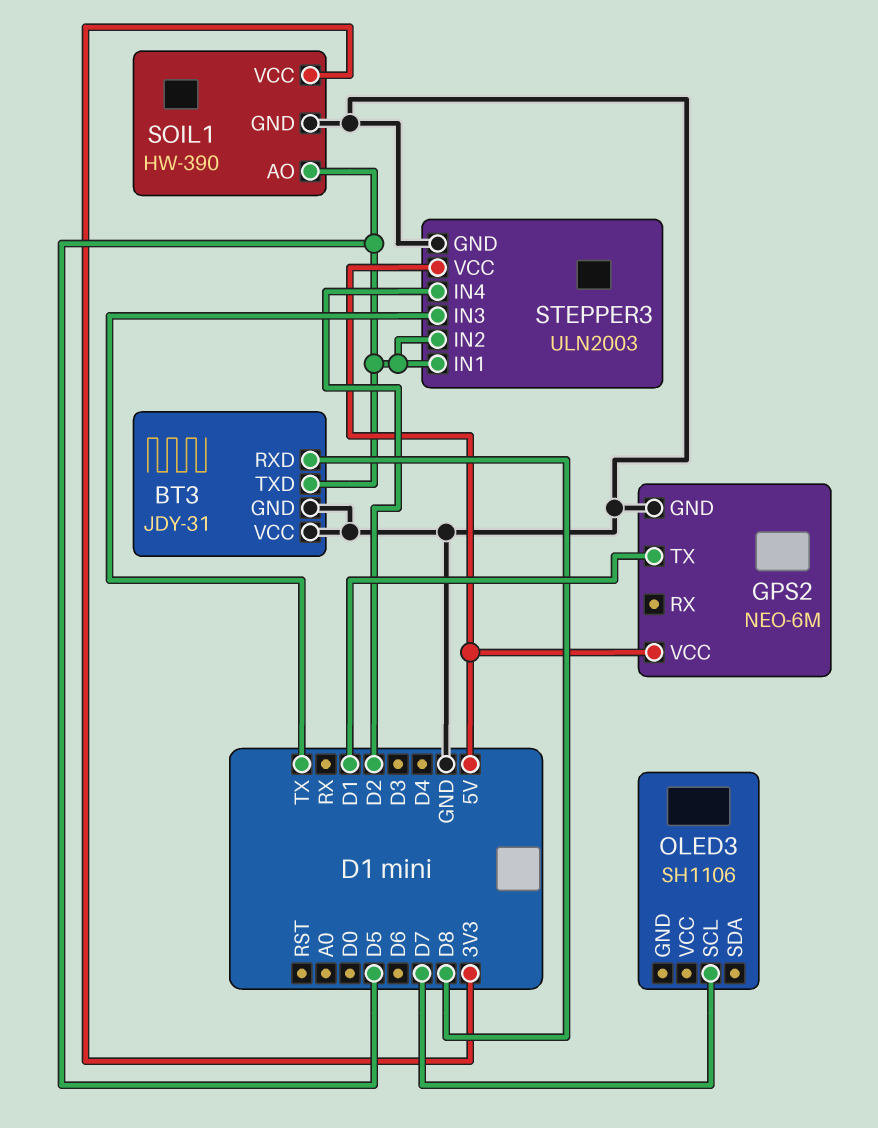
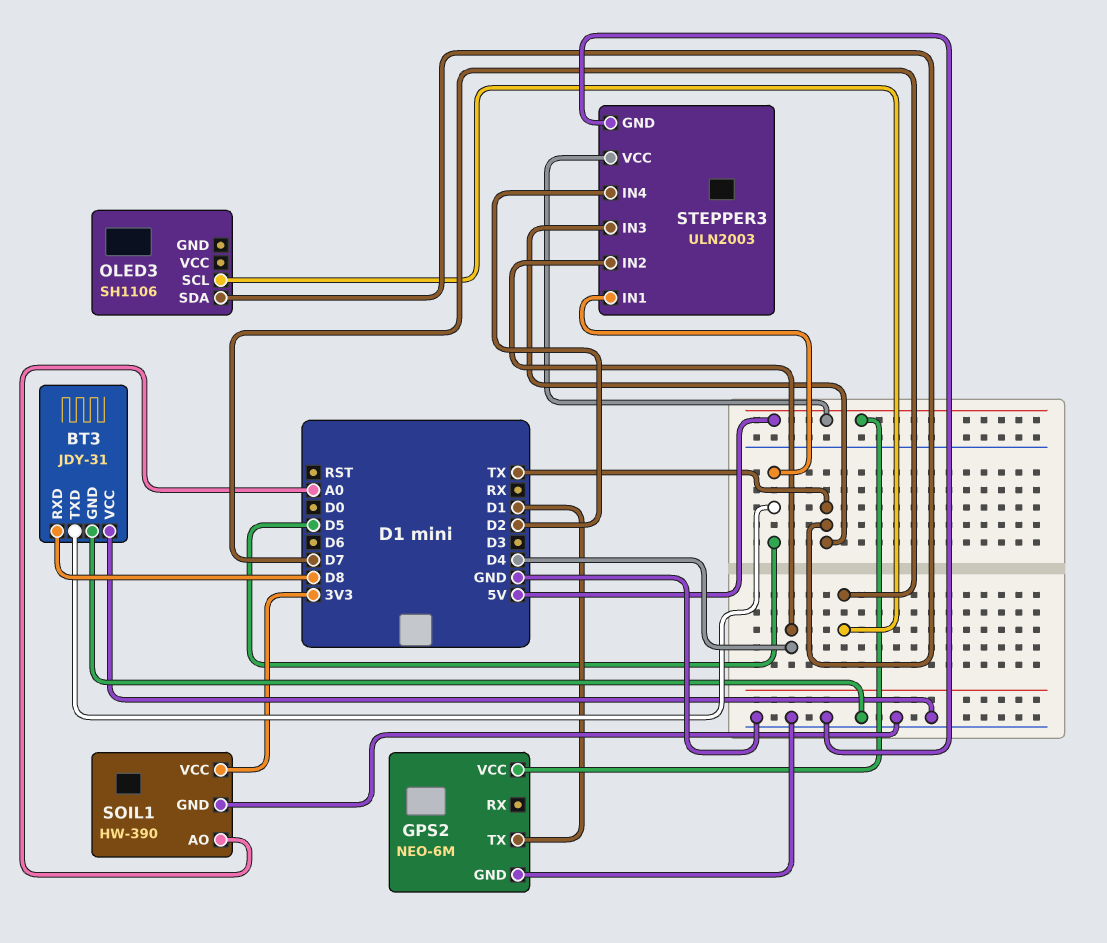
OLED3 pin SDA: none -> TX
SOIL1 pin AO: D5 -> A0
STEPPER3 pin IN2: D5 -> D4

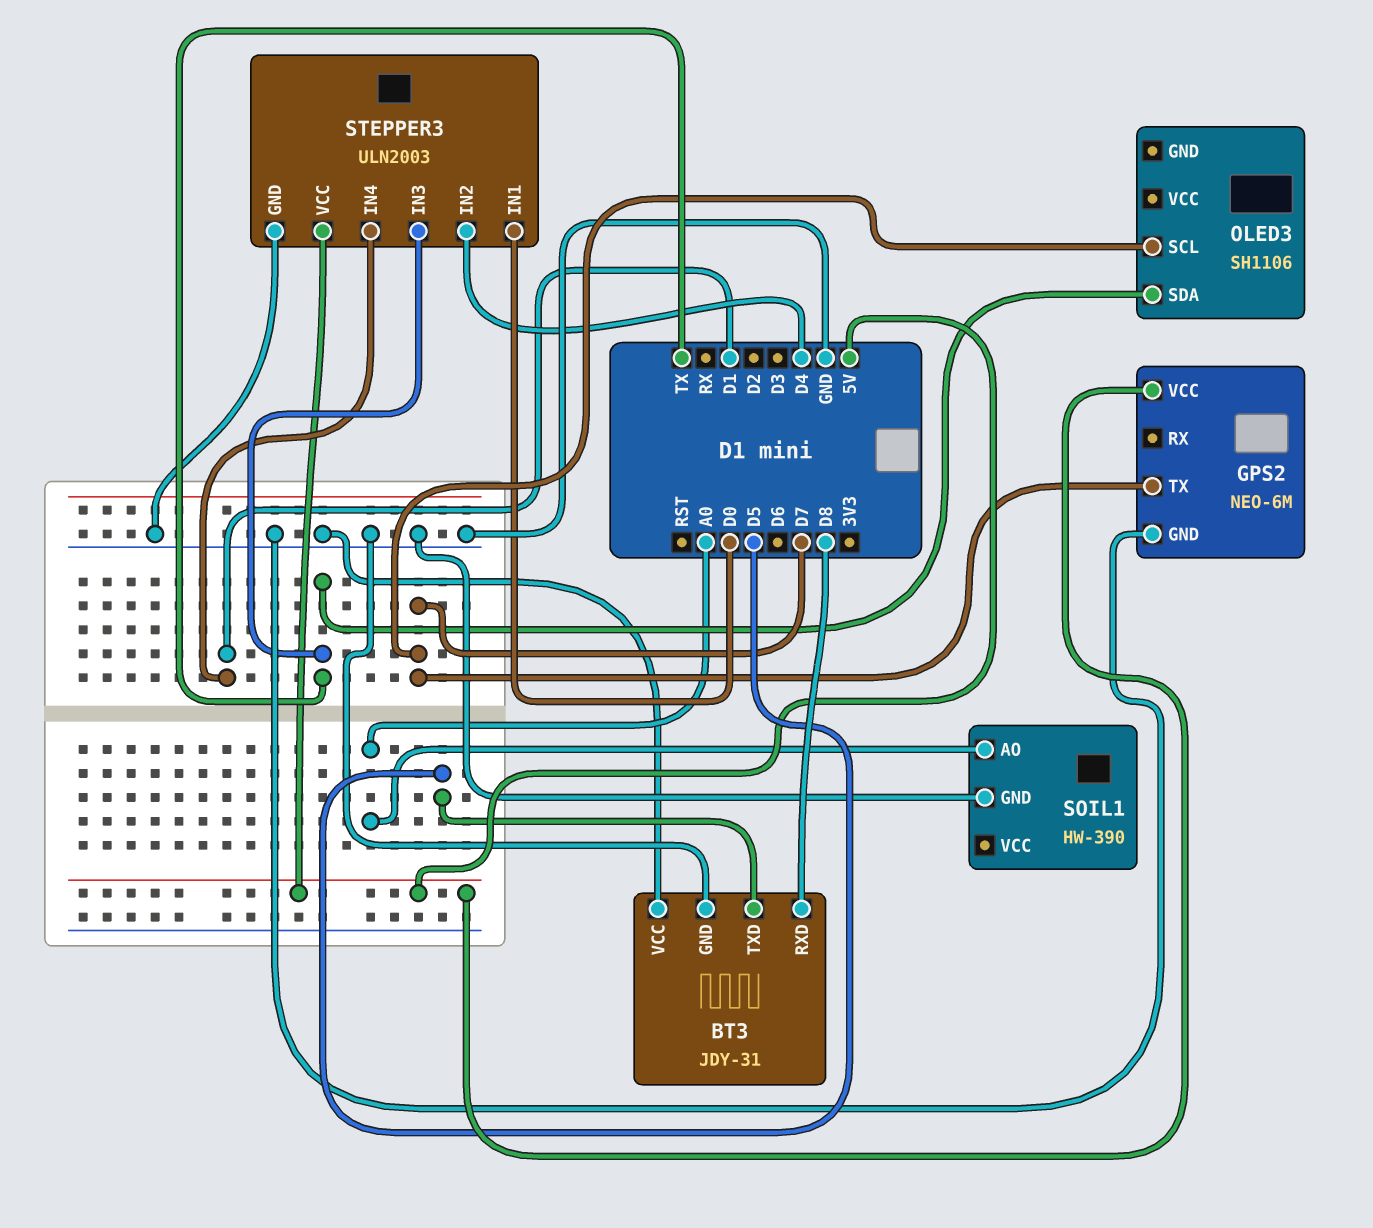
GPS2 pin TX: D1 -> D7
SOIL1 pin VCC: 3V3 -> none
STEPPER3 pin IN1: D5 -> D0
STEPPER3 pin IN4: D2 -> D1

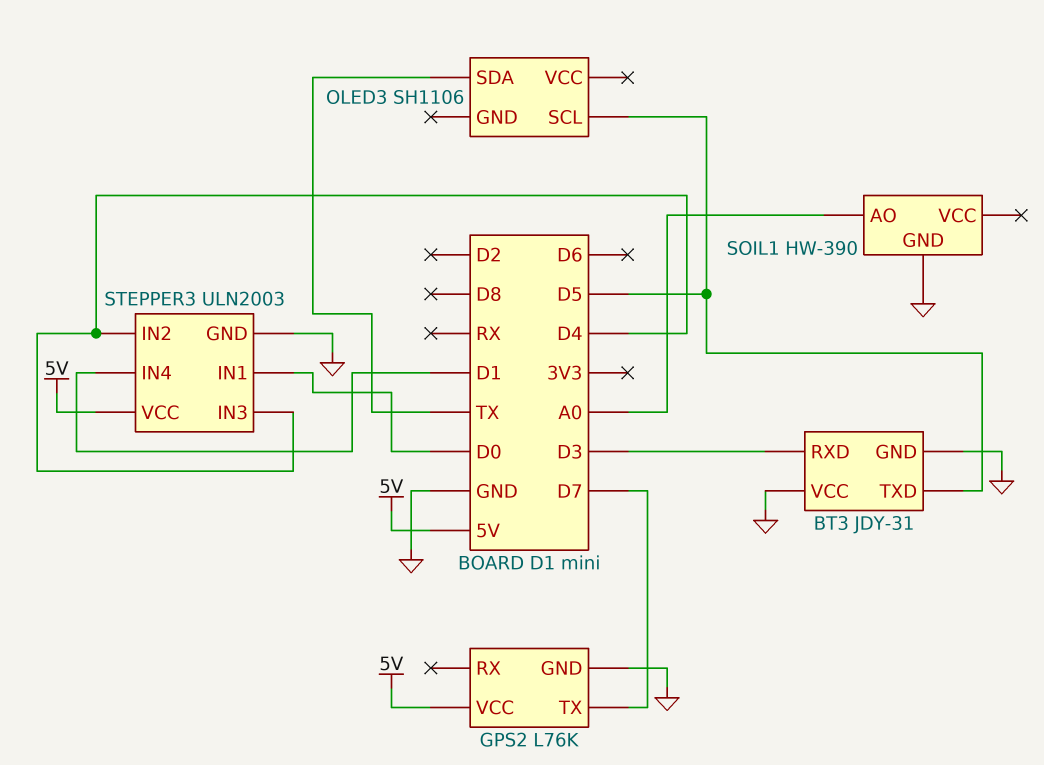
BT3 pin RXD: D8 -> D3
GPS2: NEO-6M -> L76K
OLED3 pin SCL: D7 -> D5
STEPPER3 pin IN3: TX -> D4

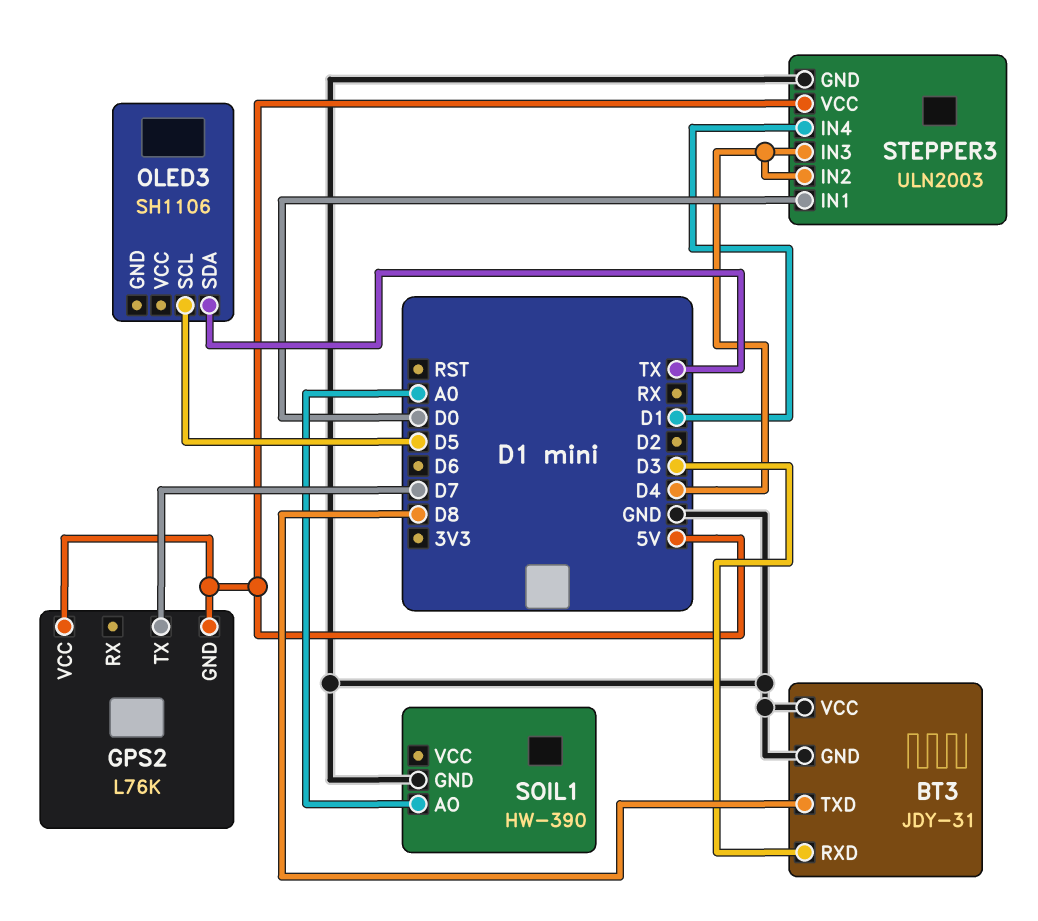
BT3 pin TXD: D5 -> D8
GPS2 pin GND: GND -> 5V

